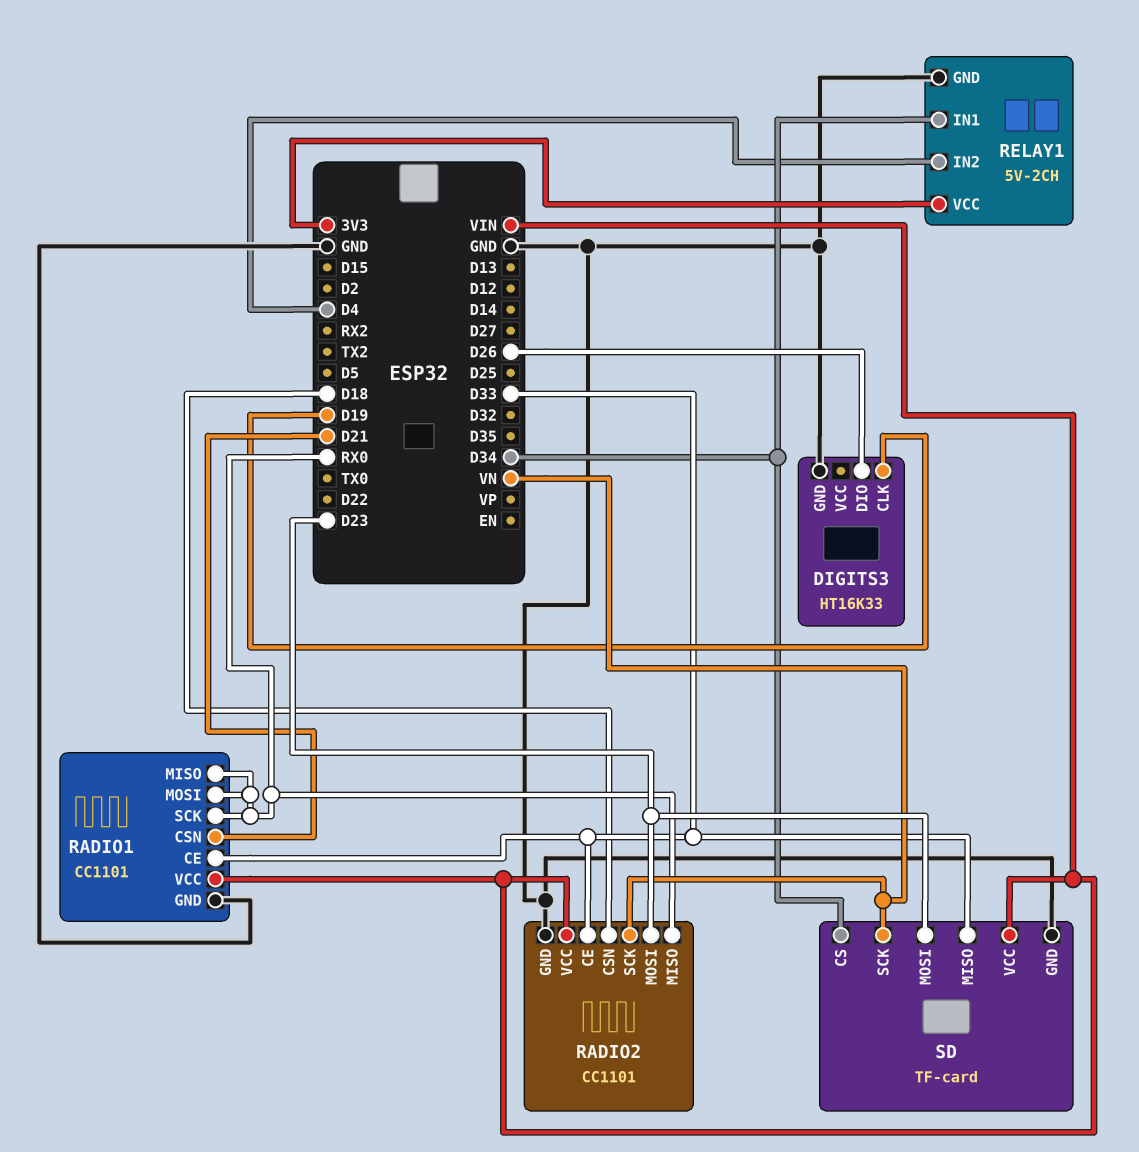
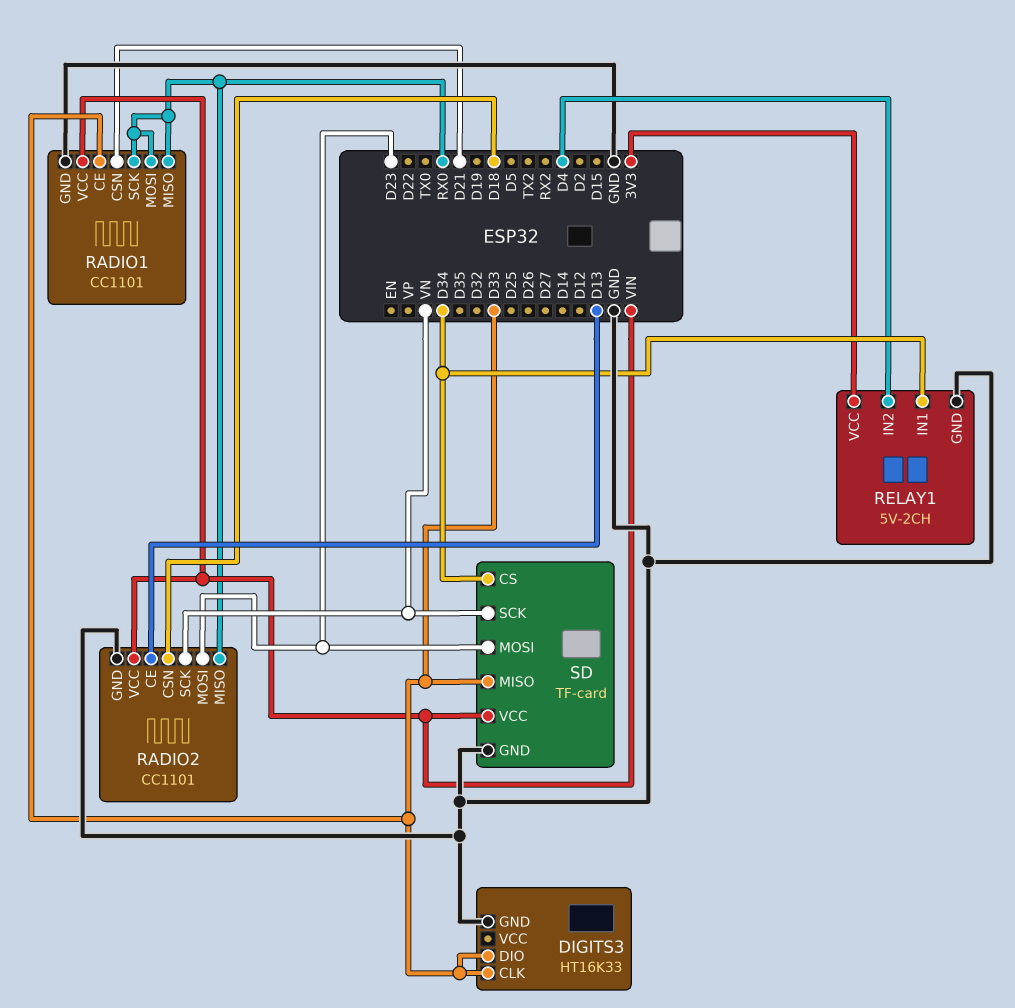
DIGITS3 pin CLK: D19 -> D33
DIGITS3 pin DIO: D26 -> D33
RADIO2 pin CE: D33 -> D13

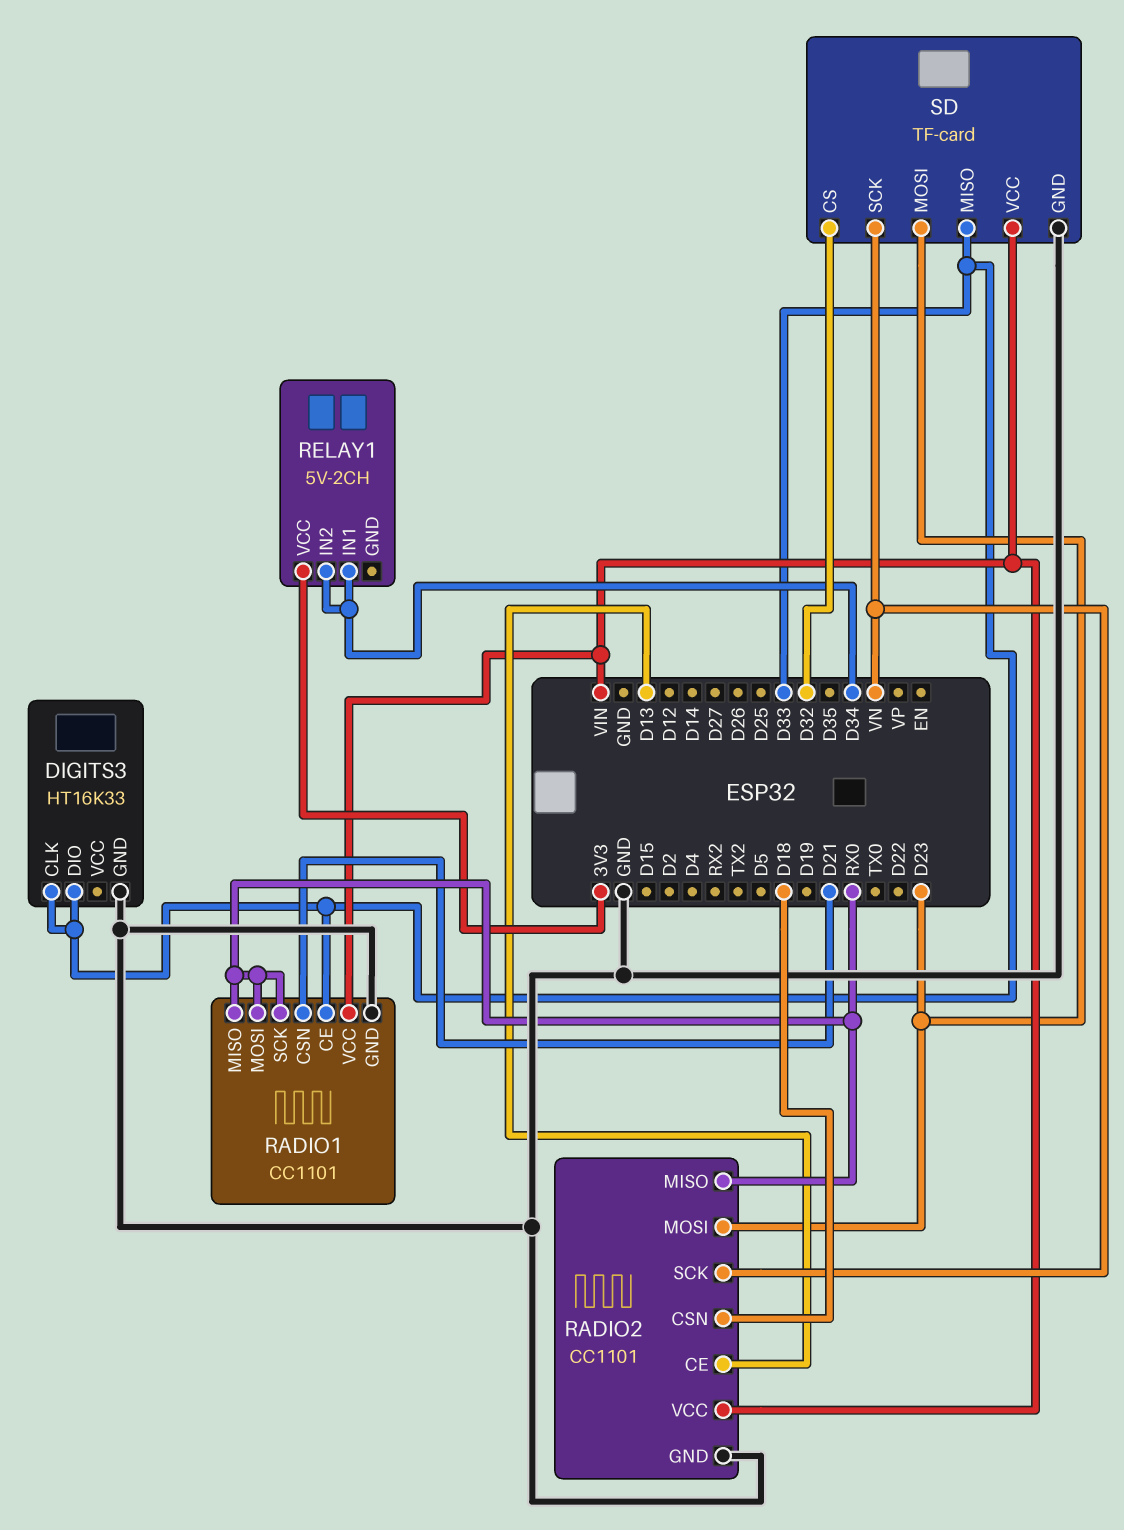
RELAY1 pin GND: GND -> none
RELAY1 pin IN2: D4 -> D34
SD pin CS: D34 -> D32

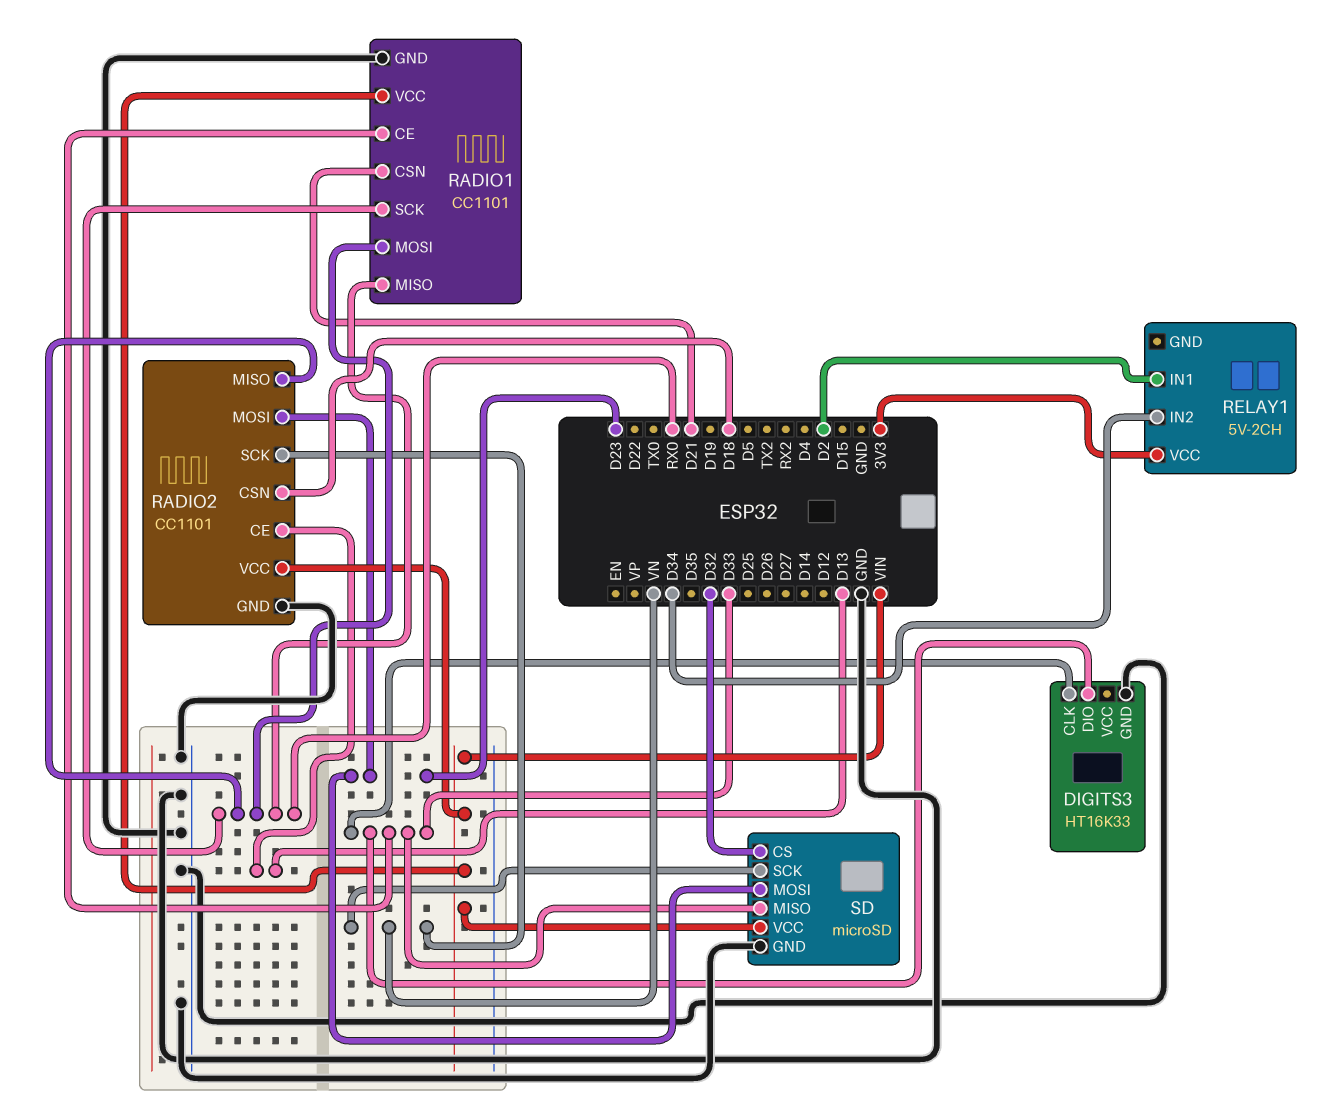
RELAY1 pin IN1: D34 -> D2
SD: TF-card -> microSD

